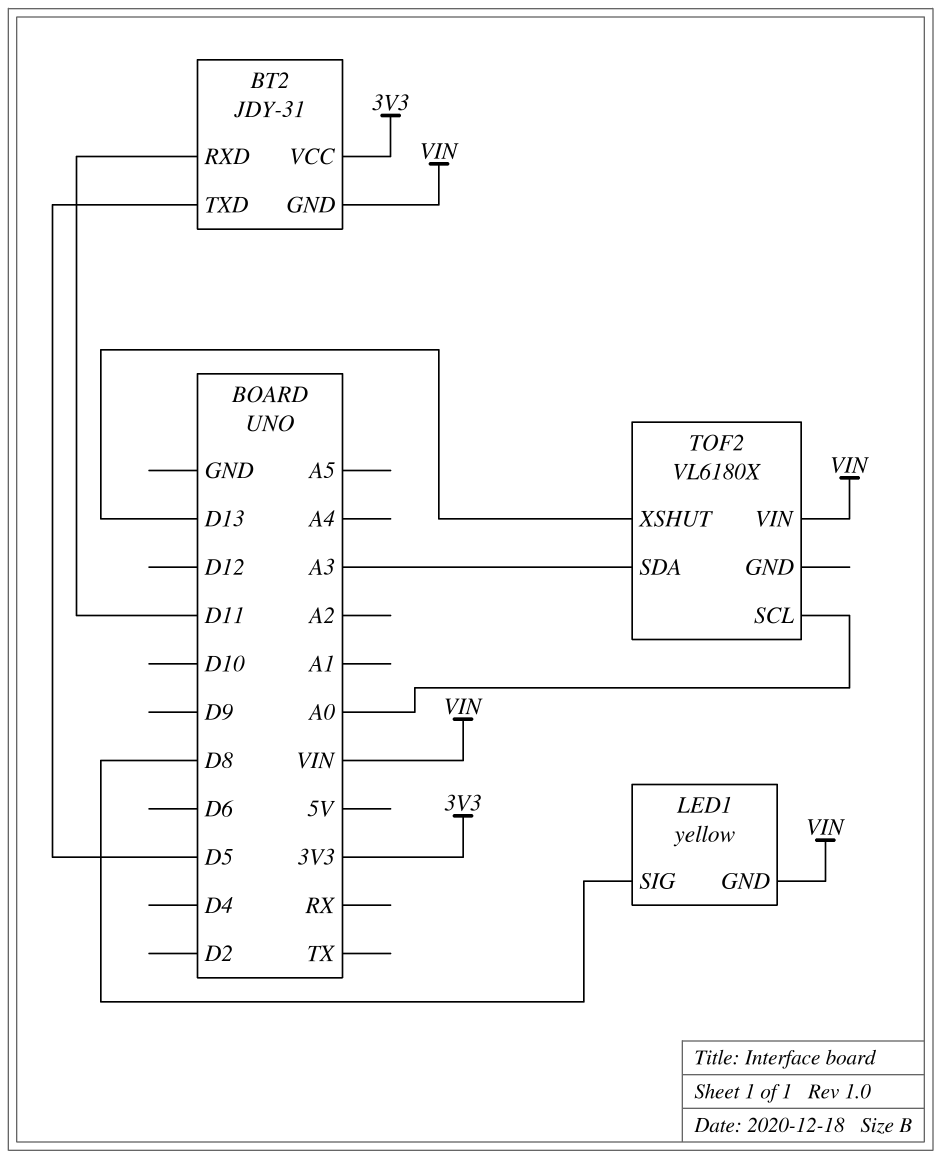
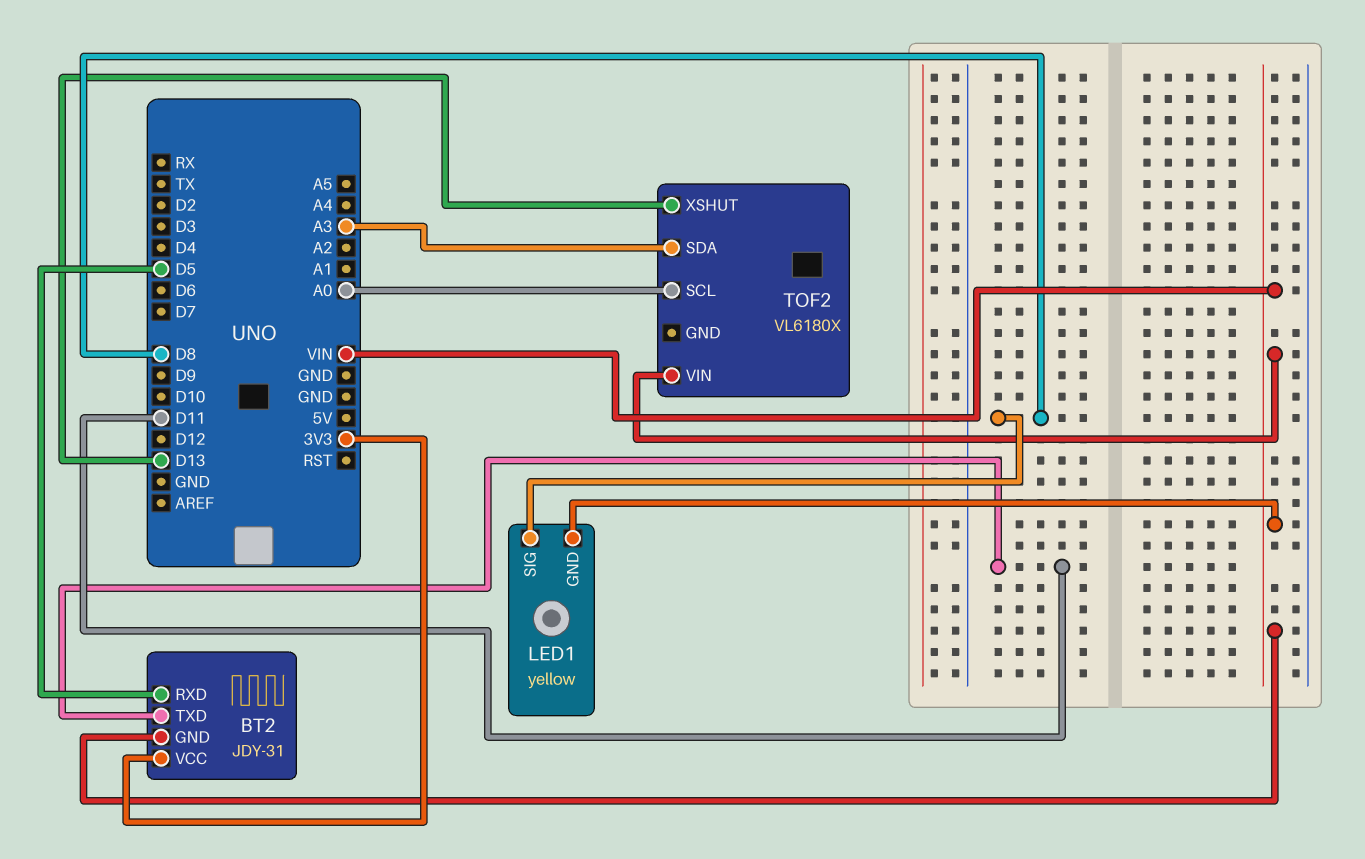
BT2 pin RXD: D11 -> D5
BT2 pin TXD: D5 -> D11

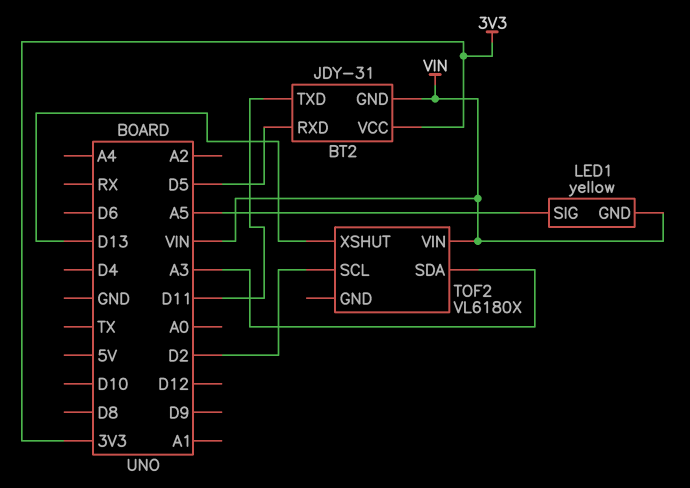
LED1 pin SIG: D8 -> A5
TOF2 pin SCL: A0 -> D2

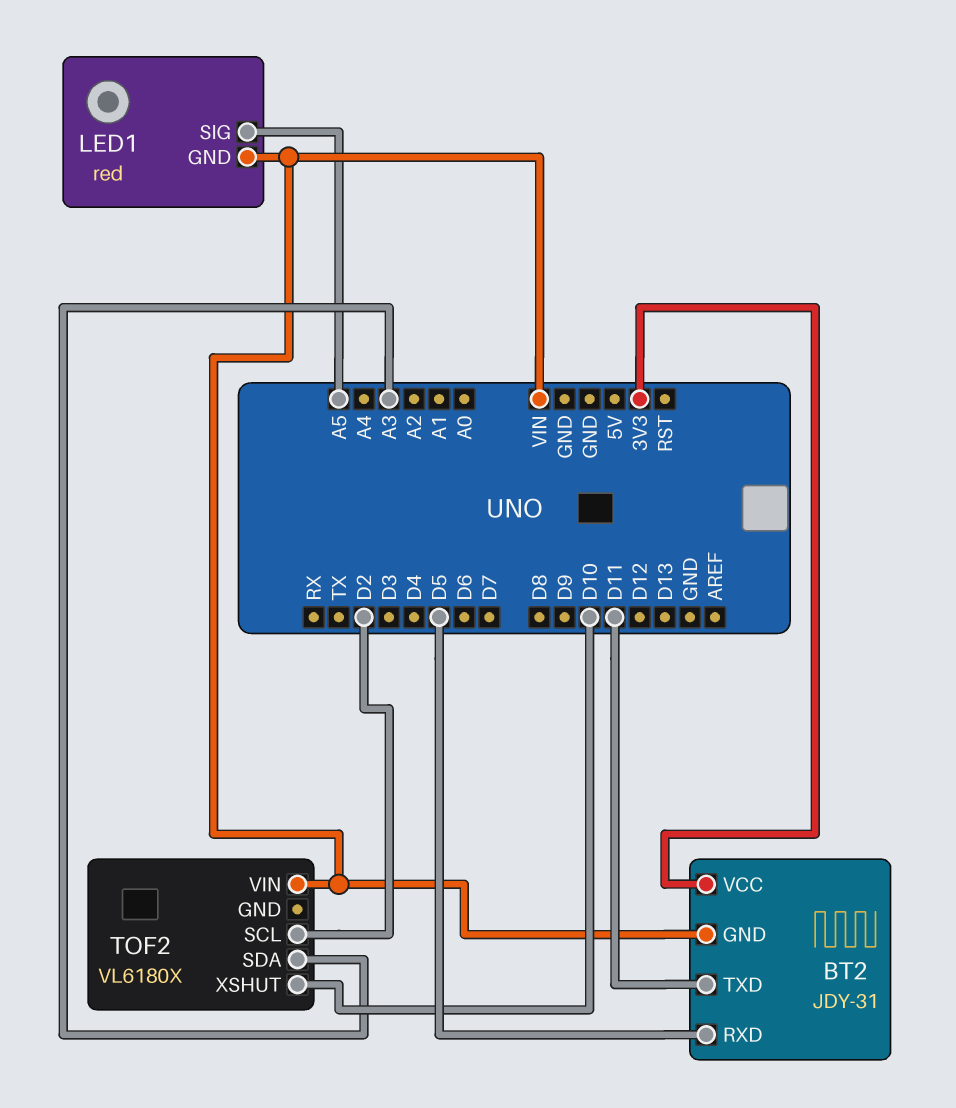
LED1: yellow -> red
TOF2 pin XSHUT: D13 -> D10

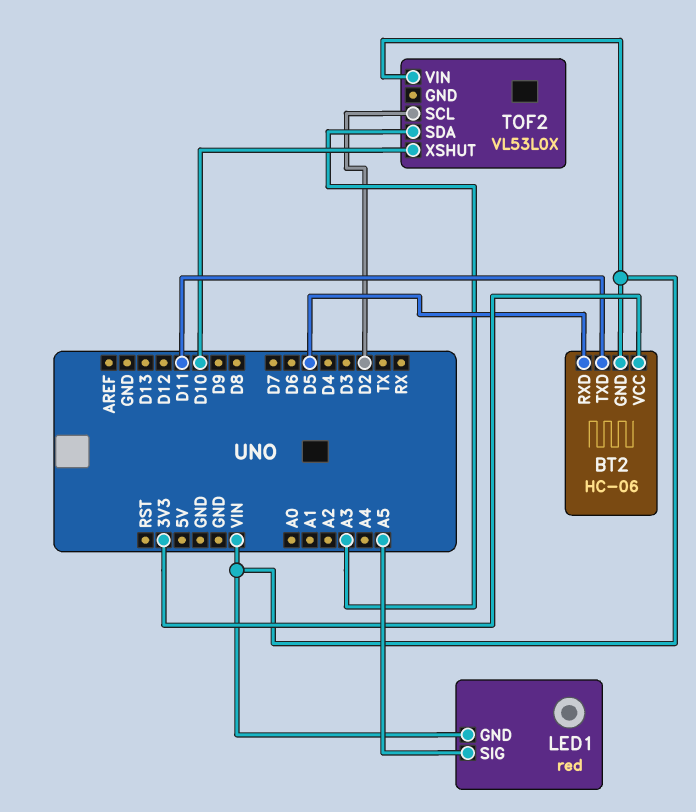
BT2: JDY-31 -> HC-06
TOF2: VL6180X -> VL53L0X

